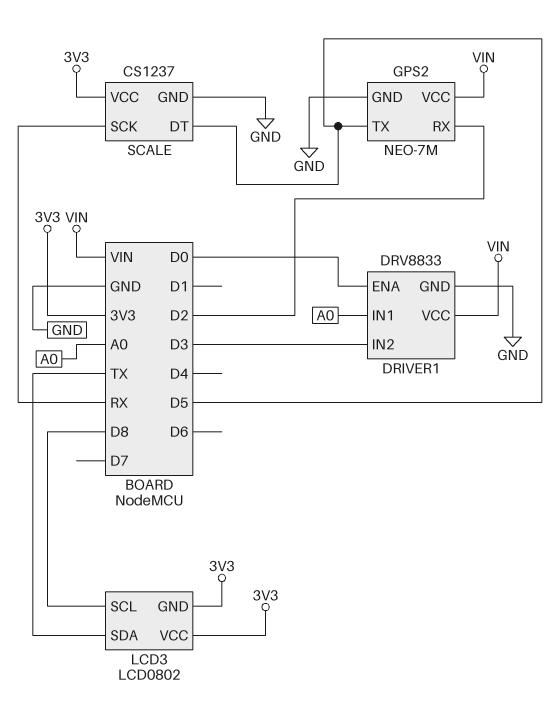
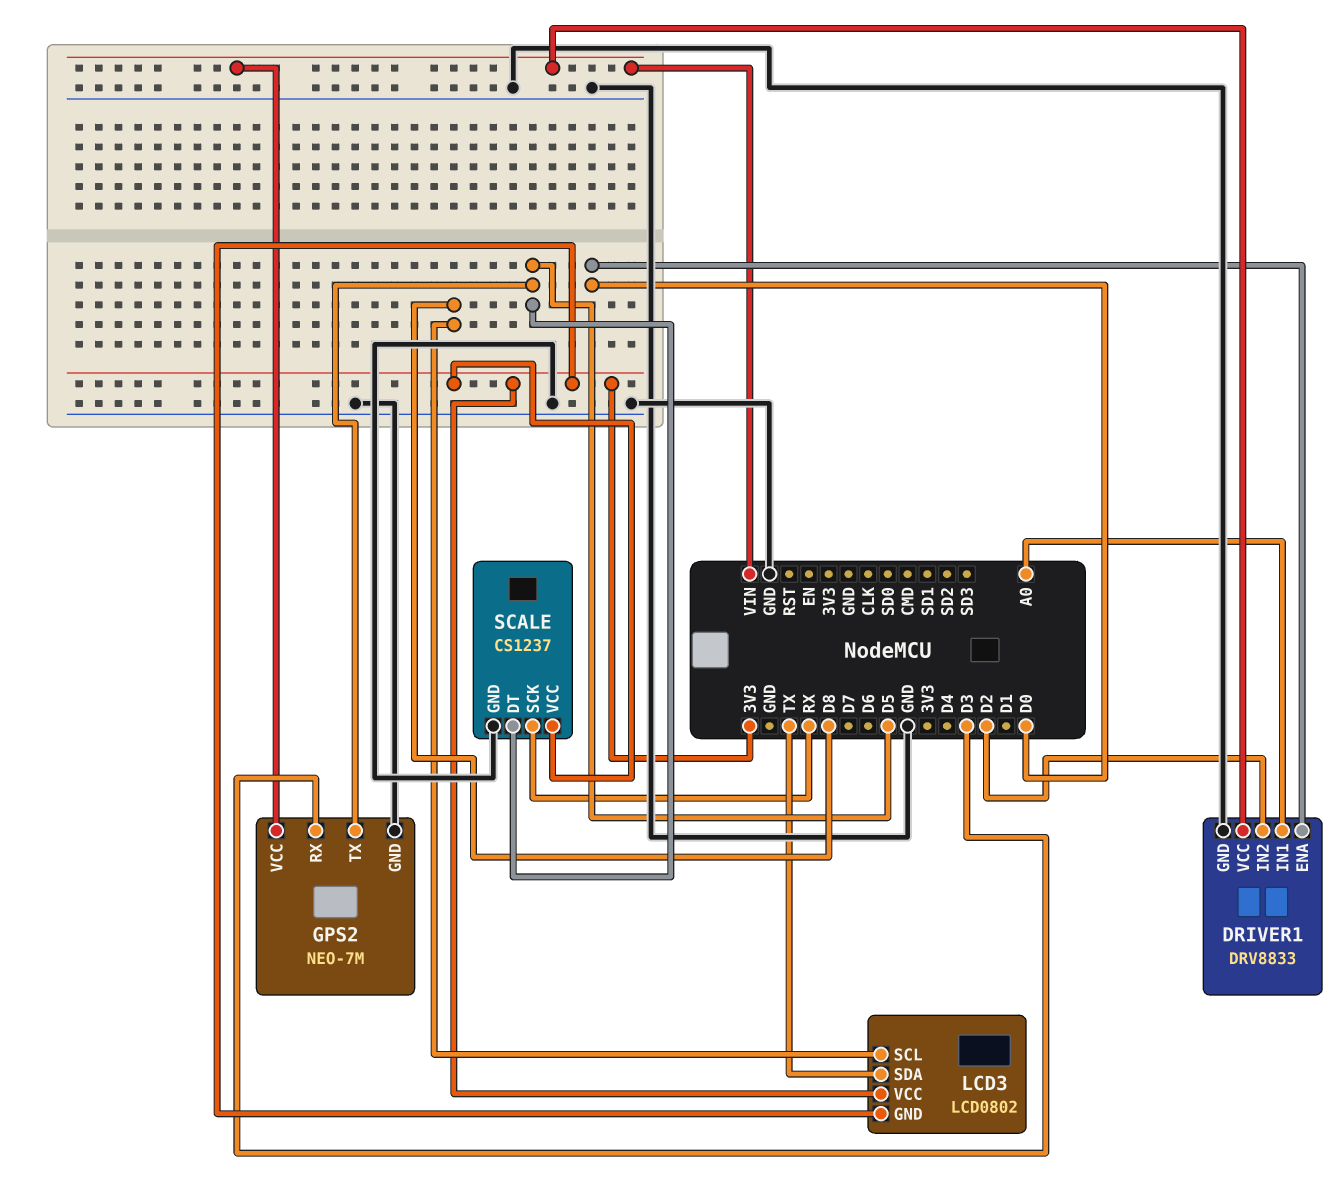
DRIVER1 pin IN2: D3 -> D2
GPS2 pin RX: D2 -> D3

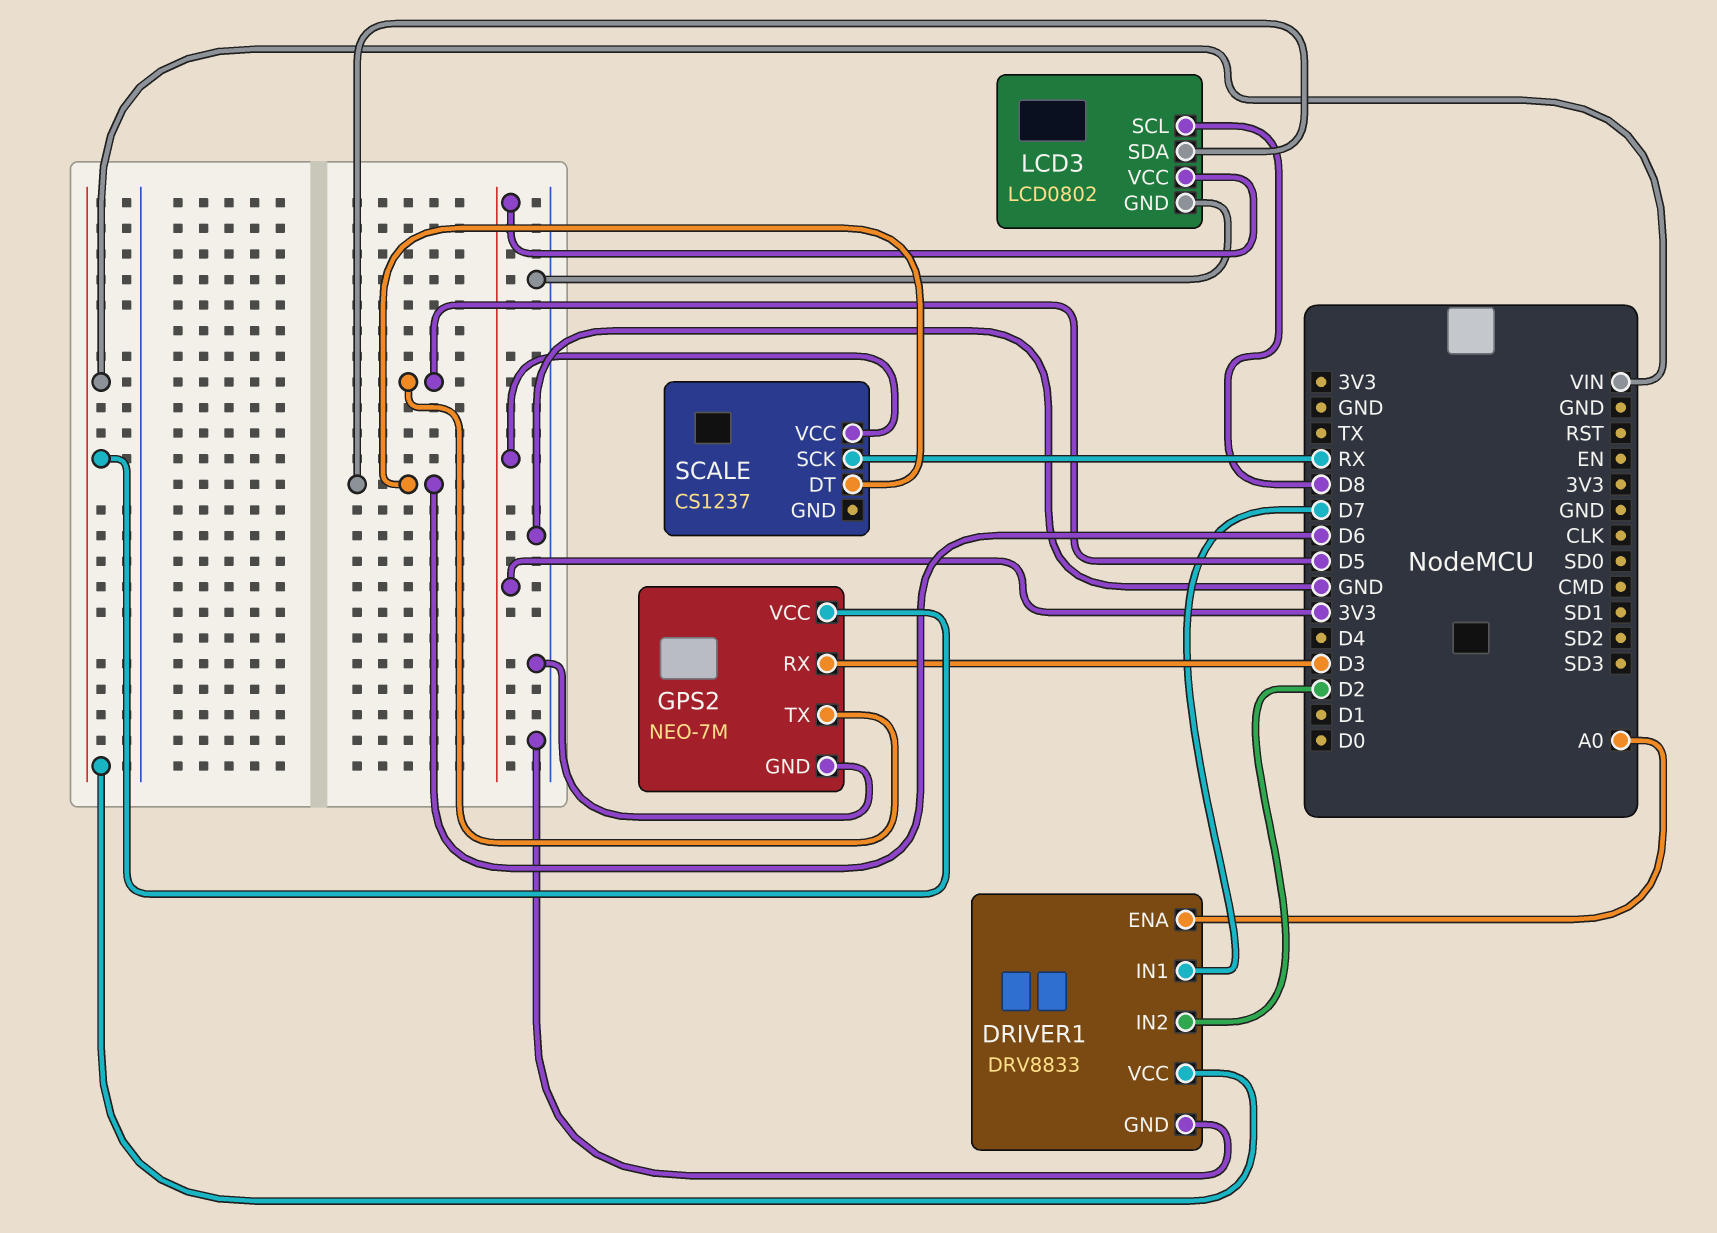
DRIVER1 pin ENA: D0 -> A0
DRIVER1 pin IN1: A0 -> D7
LCD3 pin GND: 3V3 -> GND
LCD3 pin SDA: TX -> D6
SCALE pin DT: D5 -> D6
SCALE pin GND: GND -> none

